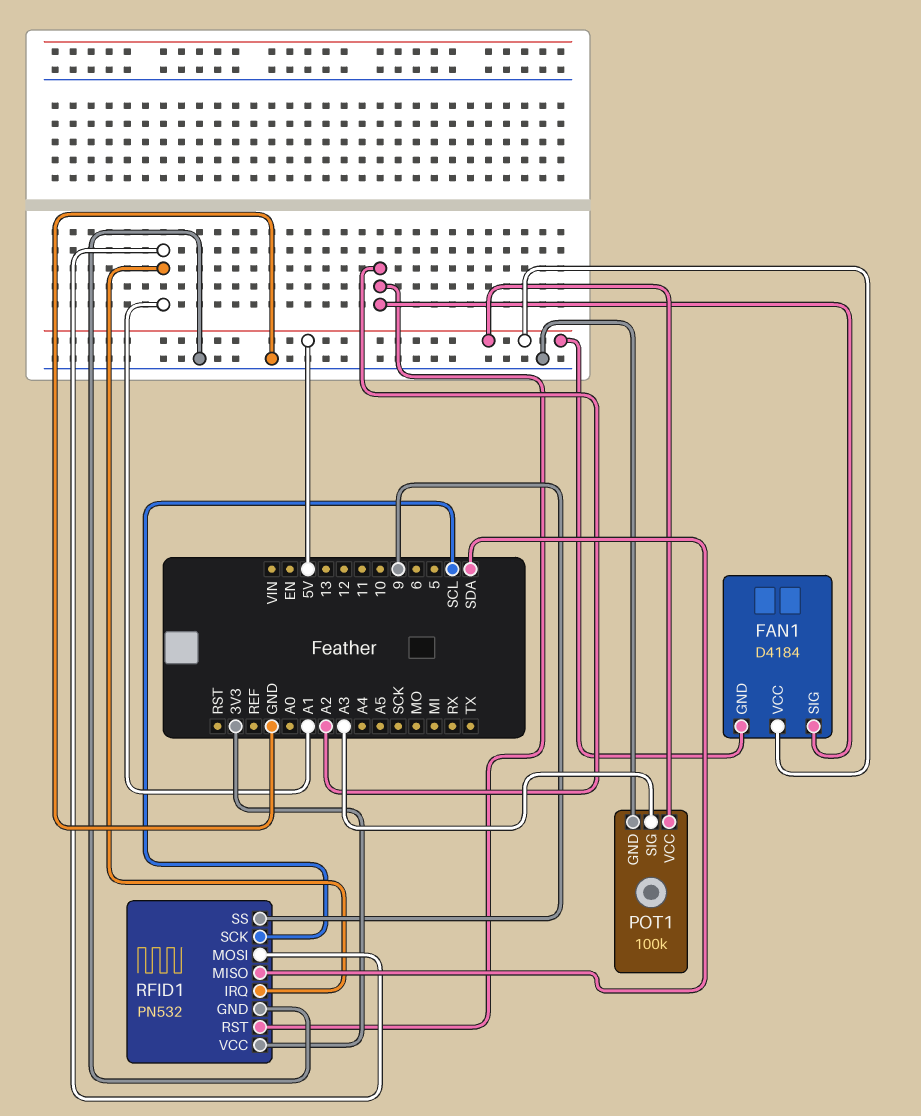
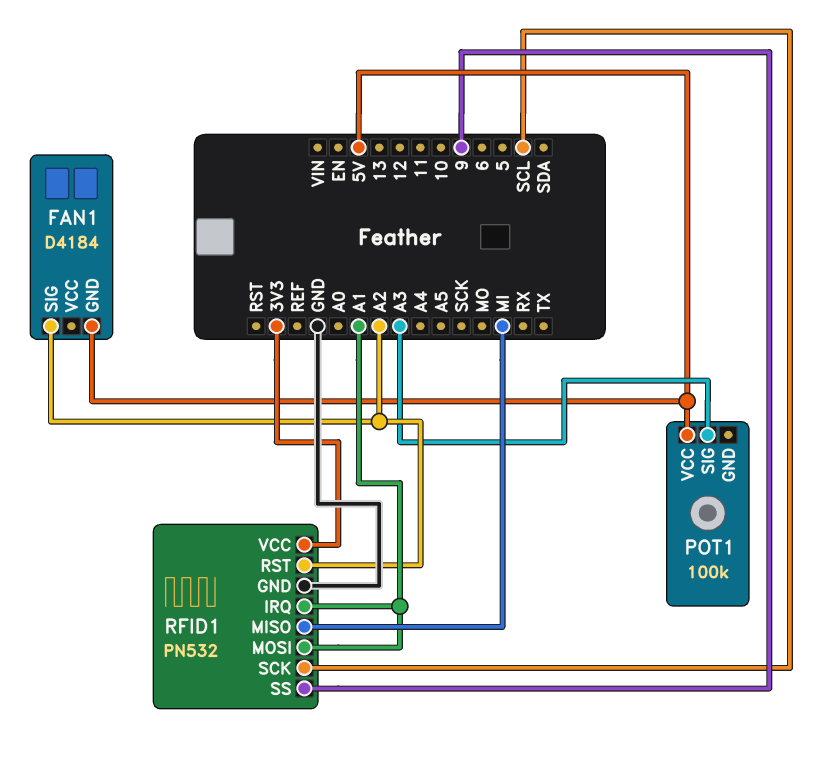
FAN1 pin VCC: 5V -> none
POT1 pin GND: GND -> none
RFID1 pin MISO: SDA -> MI

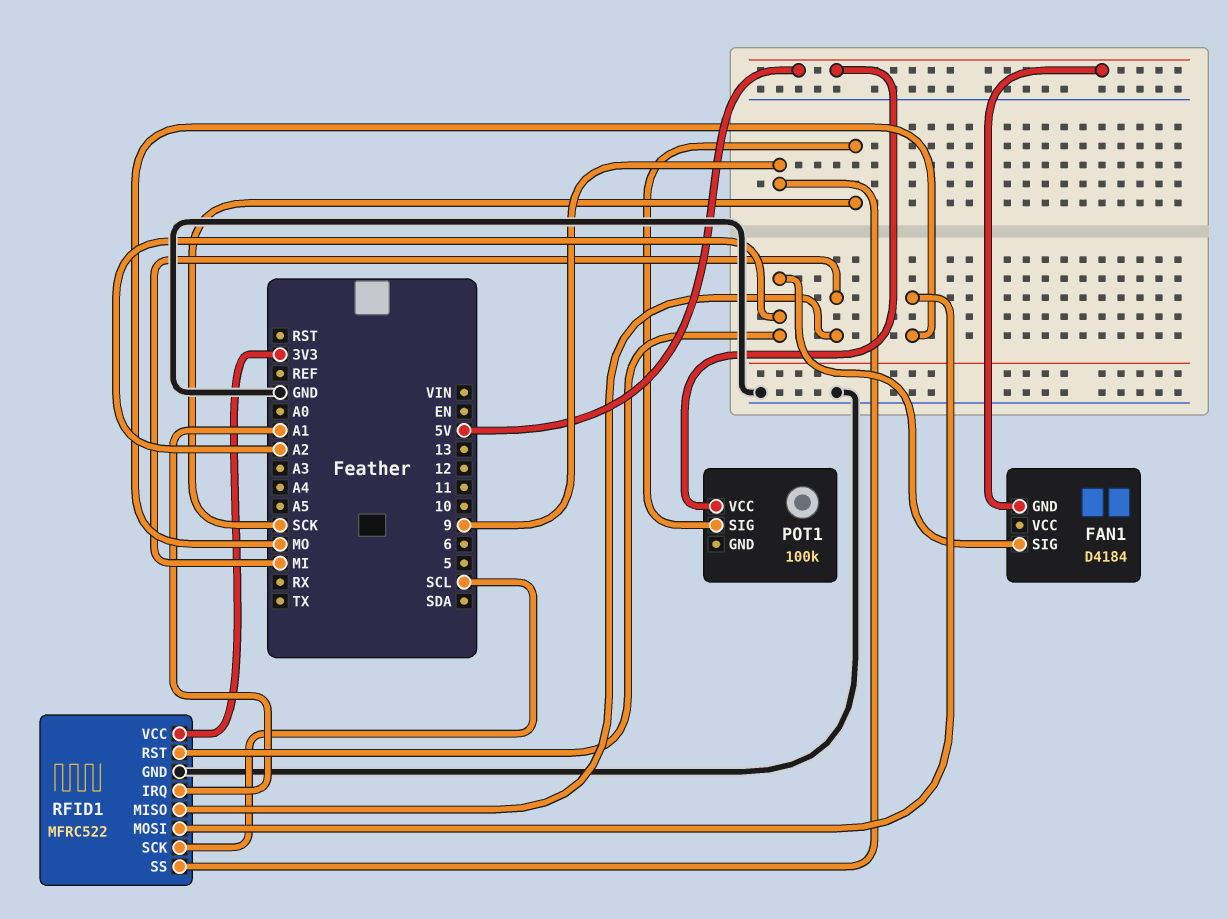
POT1 pin SIG: A3 -> SCK
RFID1: PN532 -> MFRC522
RFID1 pin MOSI: A1 -> MO

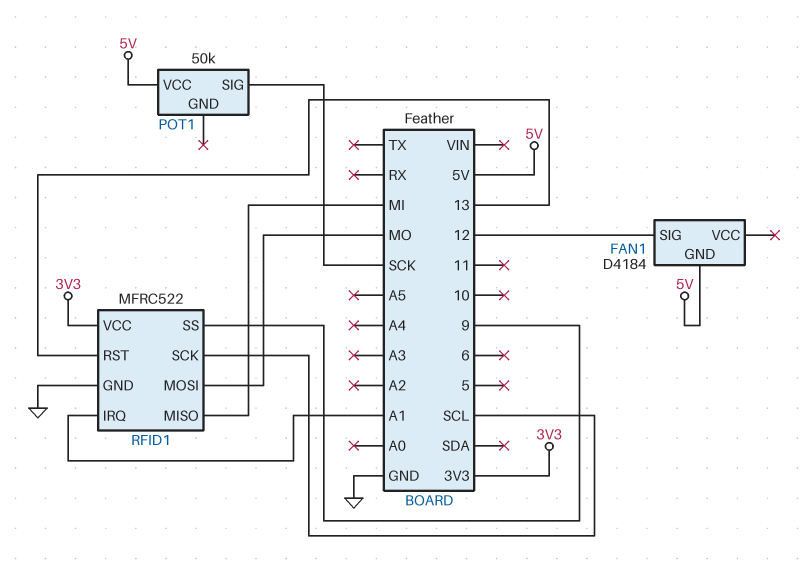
FAN1 pin SIG: A2 -> 12
POT1: 100k -> 50k
RFID1 pin RST: A2 -> 13

